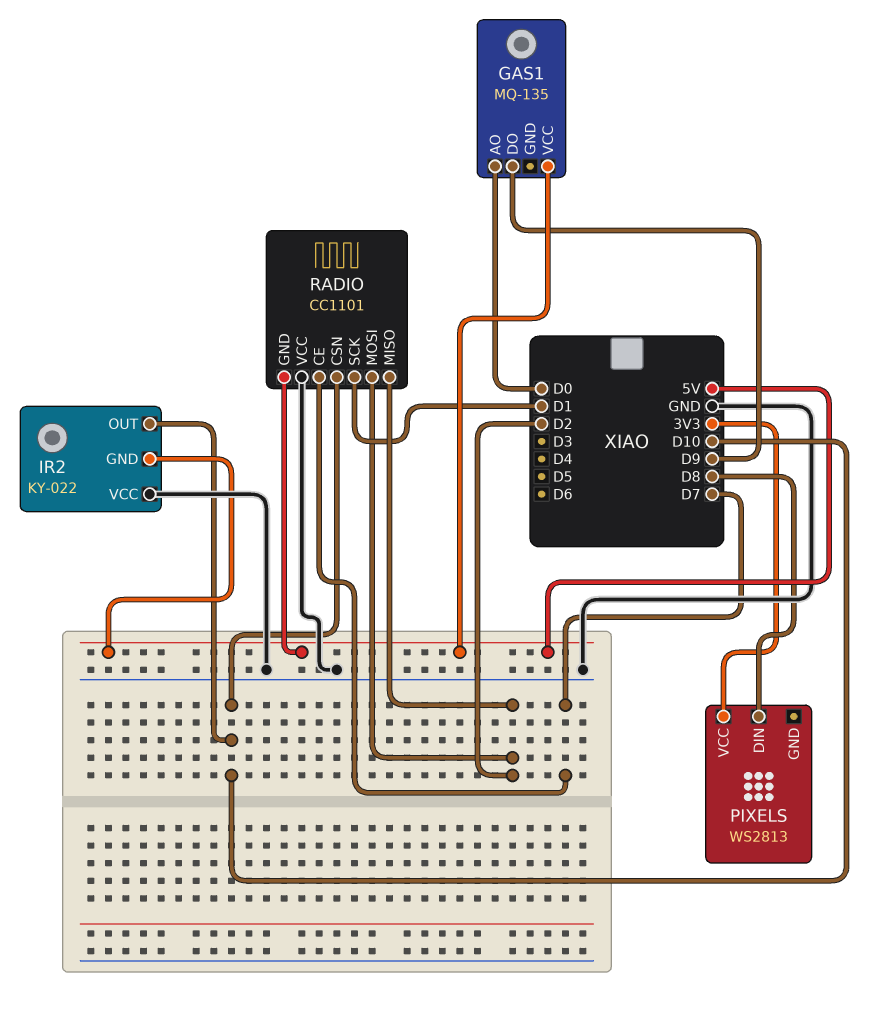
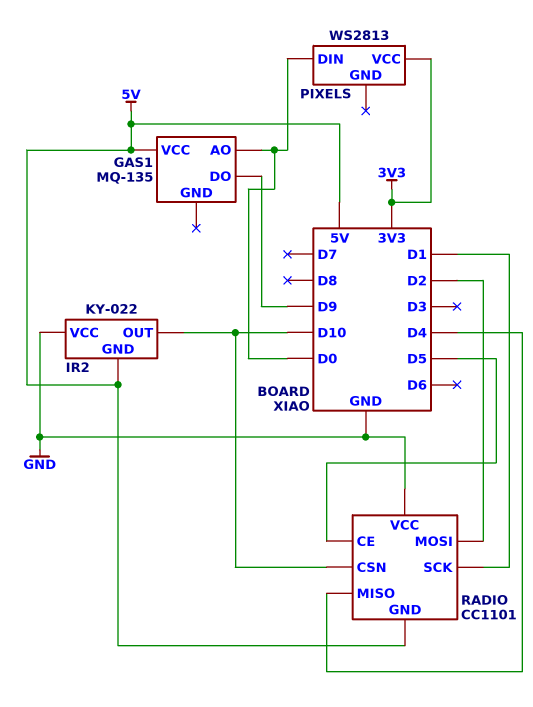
PIXELS pin DIN: D8 -> D0
RADIO pin CE: D7 -> D5
RADIO pin MISO: D2 -> D4

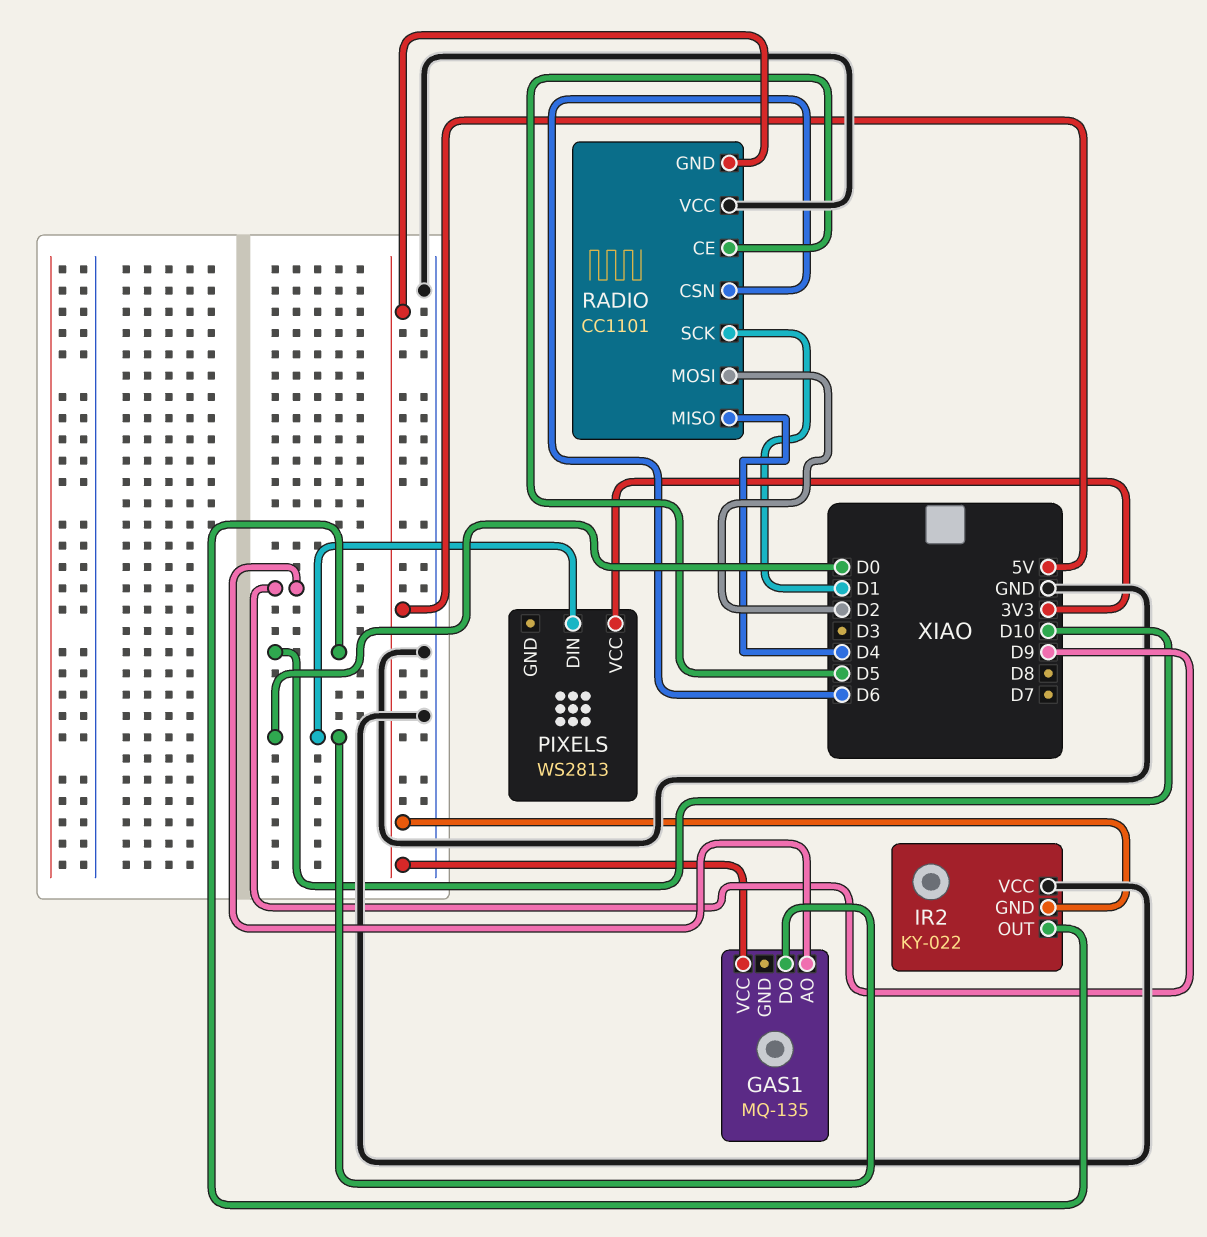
GAS1 pin AO: D0 -> D9
GAS1 pin DO: D9 -> D0
RADIO pin CSN: D10 -> D6

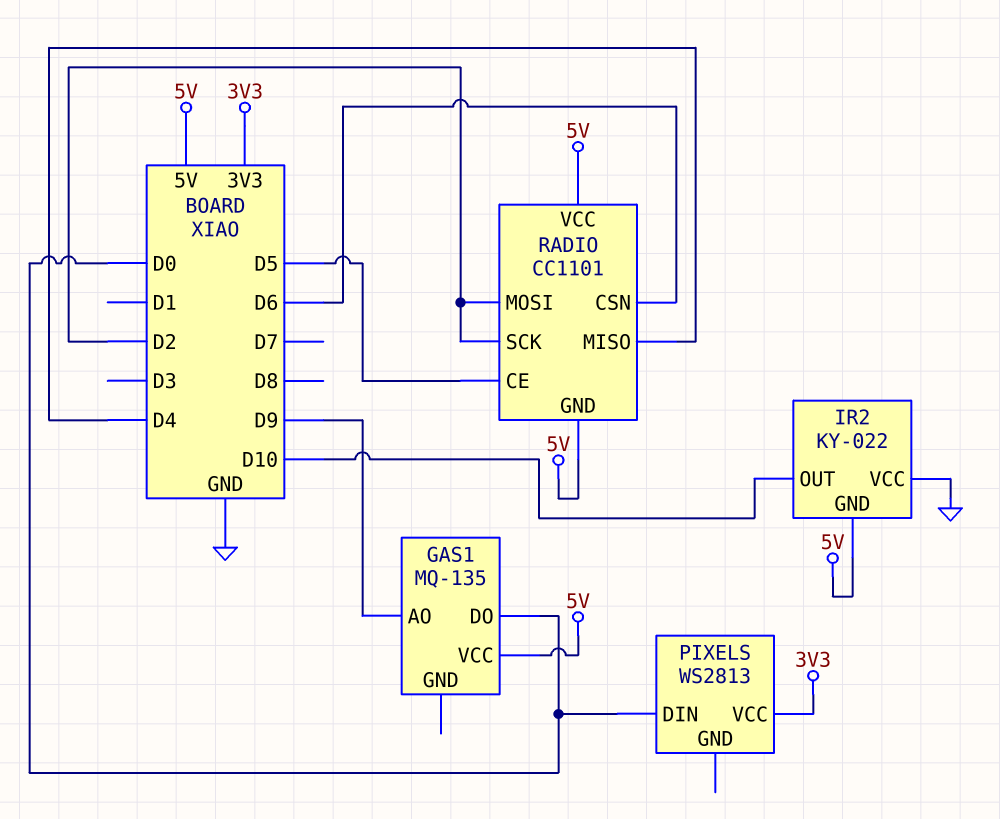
RADIO pin SCK: D1 -> D2
RADIO pin VCC: GND -> 5V

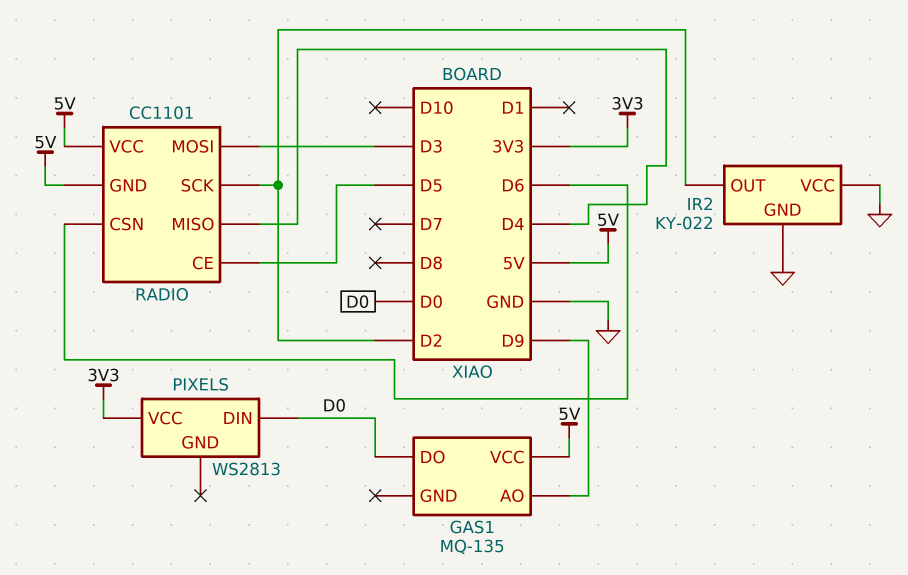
IR2 pin GND: 5V -> GND
IR2 pin OUT: D10 -> D2
RADIO pin MOSI: D2 -> D3

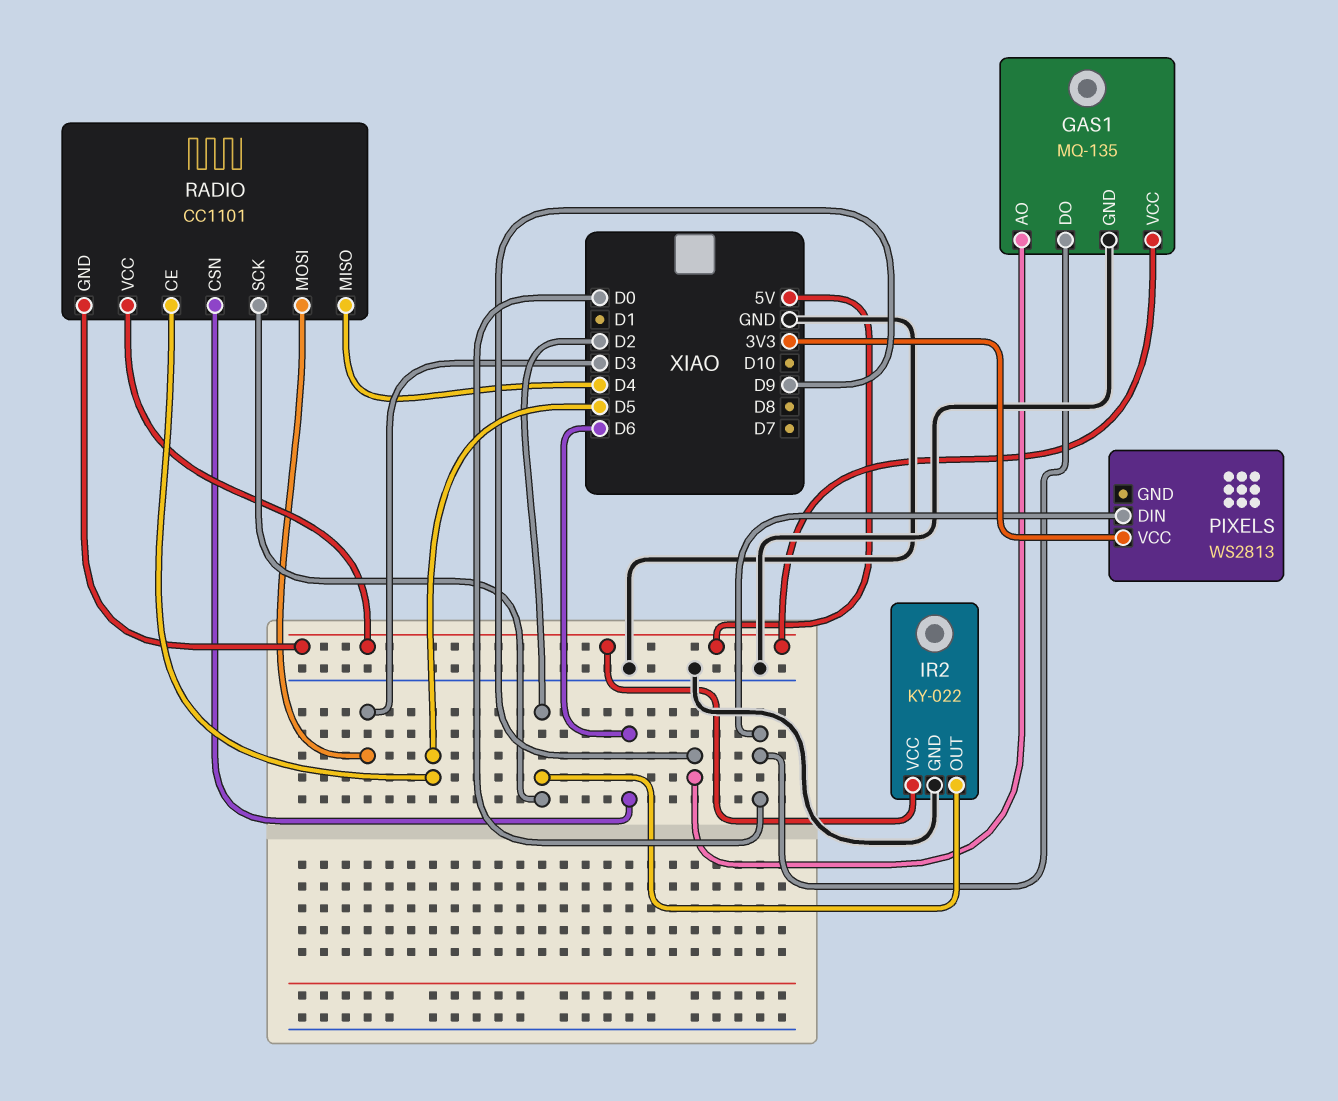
GAS1 pin GND: none -> GND
IR2 pin VCC: GND -> 5V

